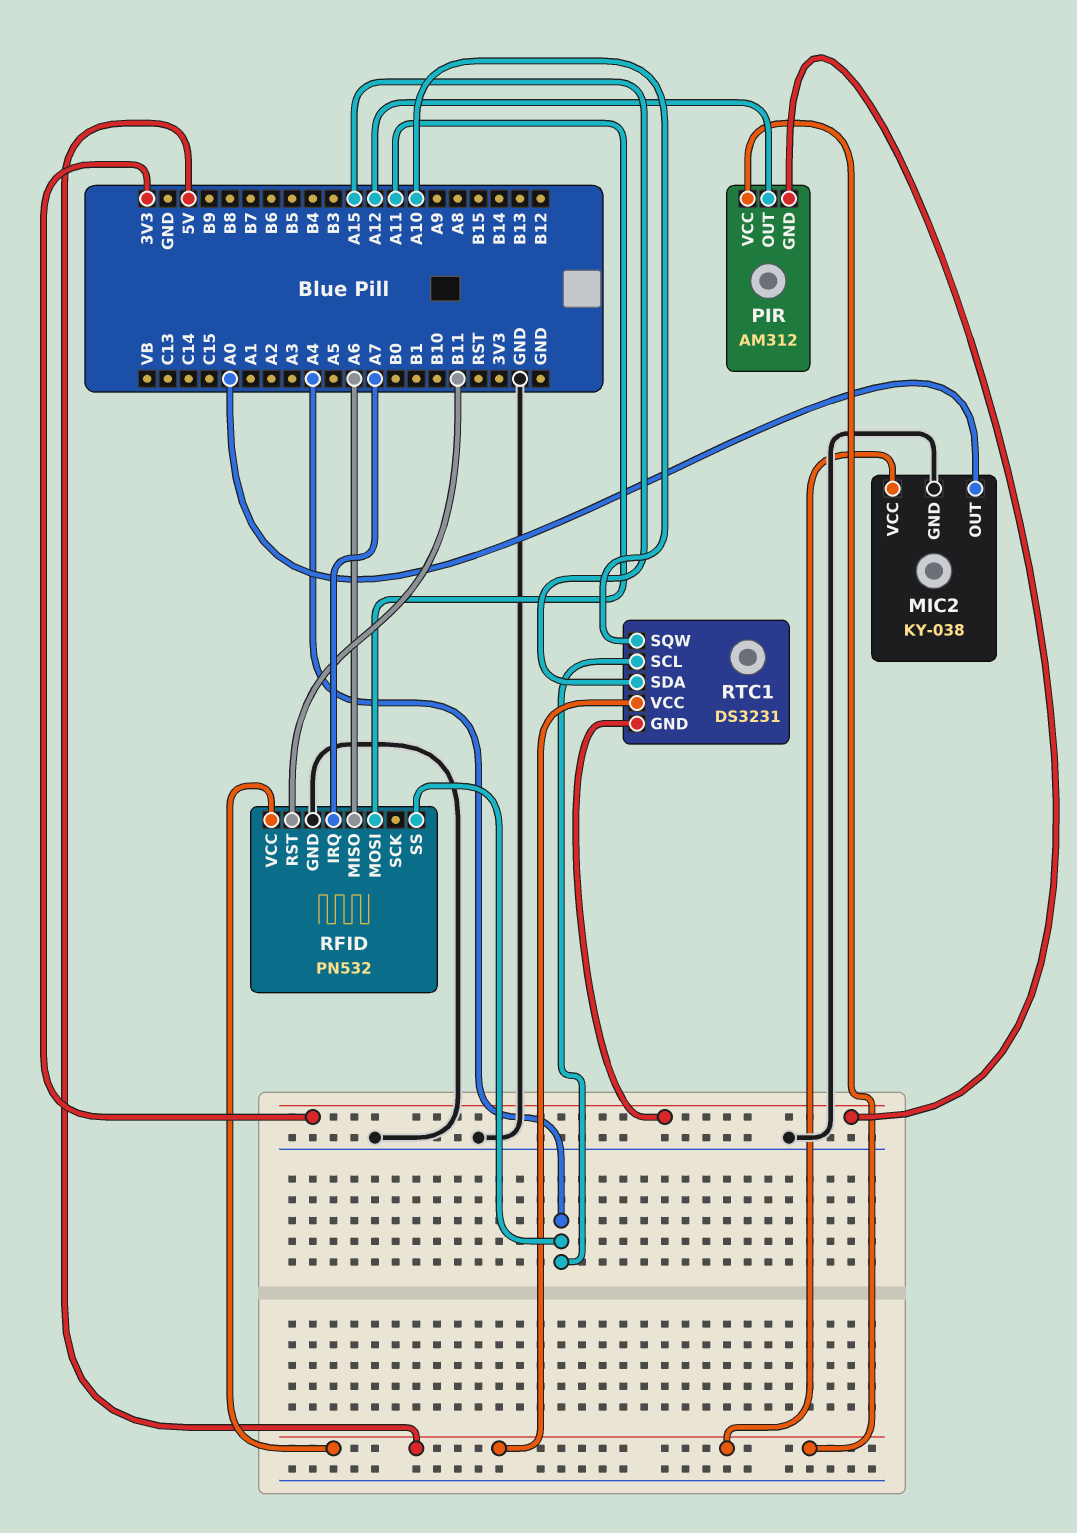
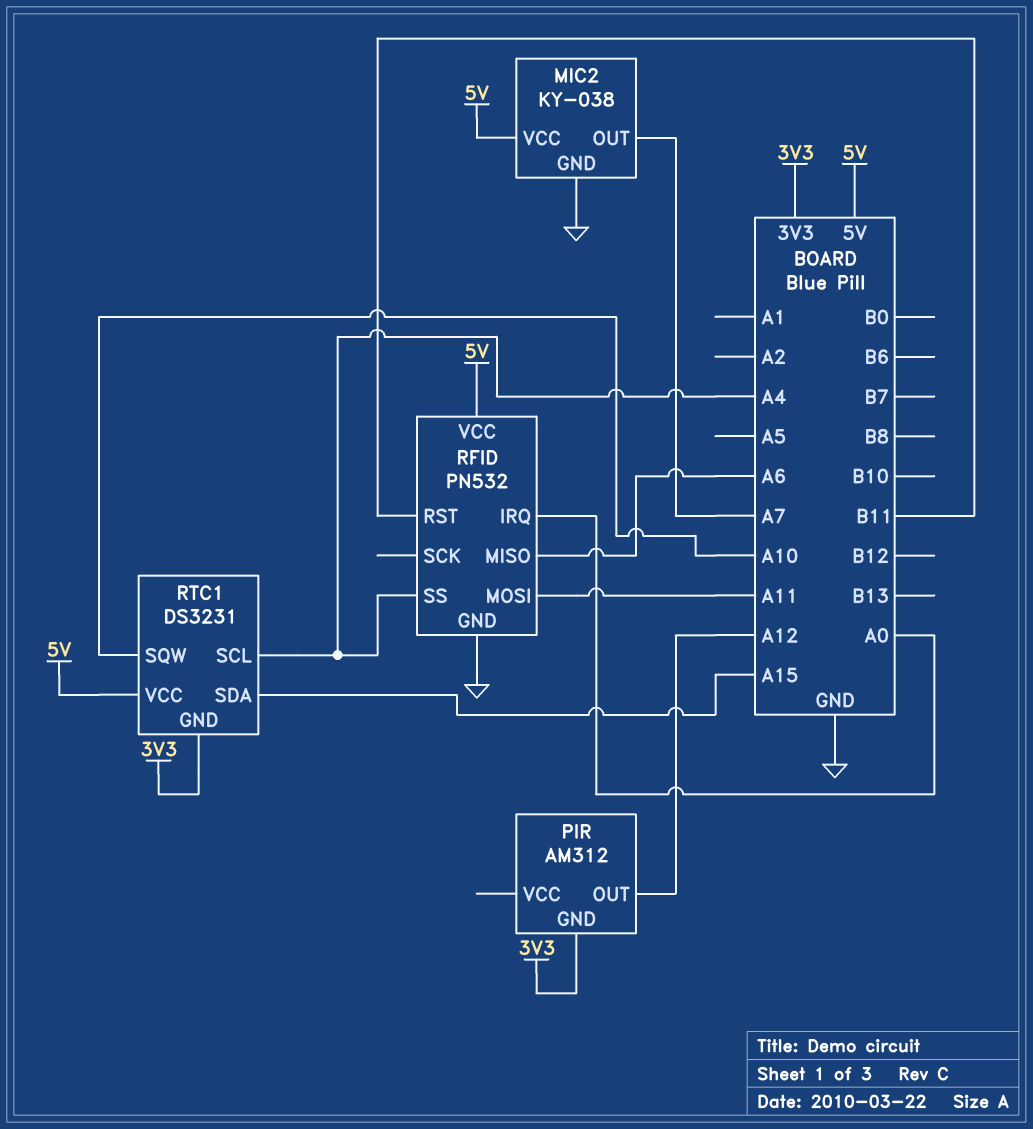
MIC2 pin OUT: A0 -> A7
PIR pin VCC: 5V -> none
RFID pin IRQ: A7 -> A0

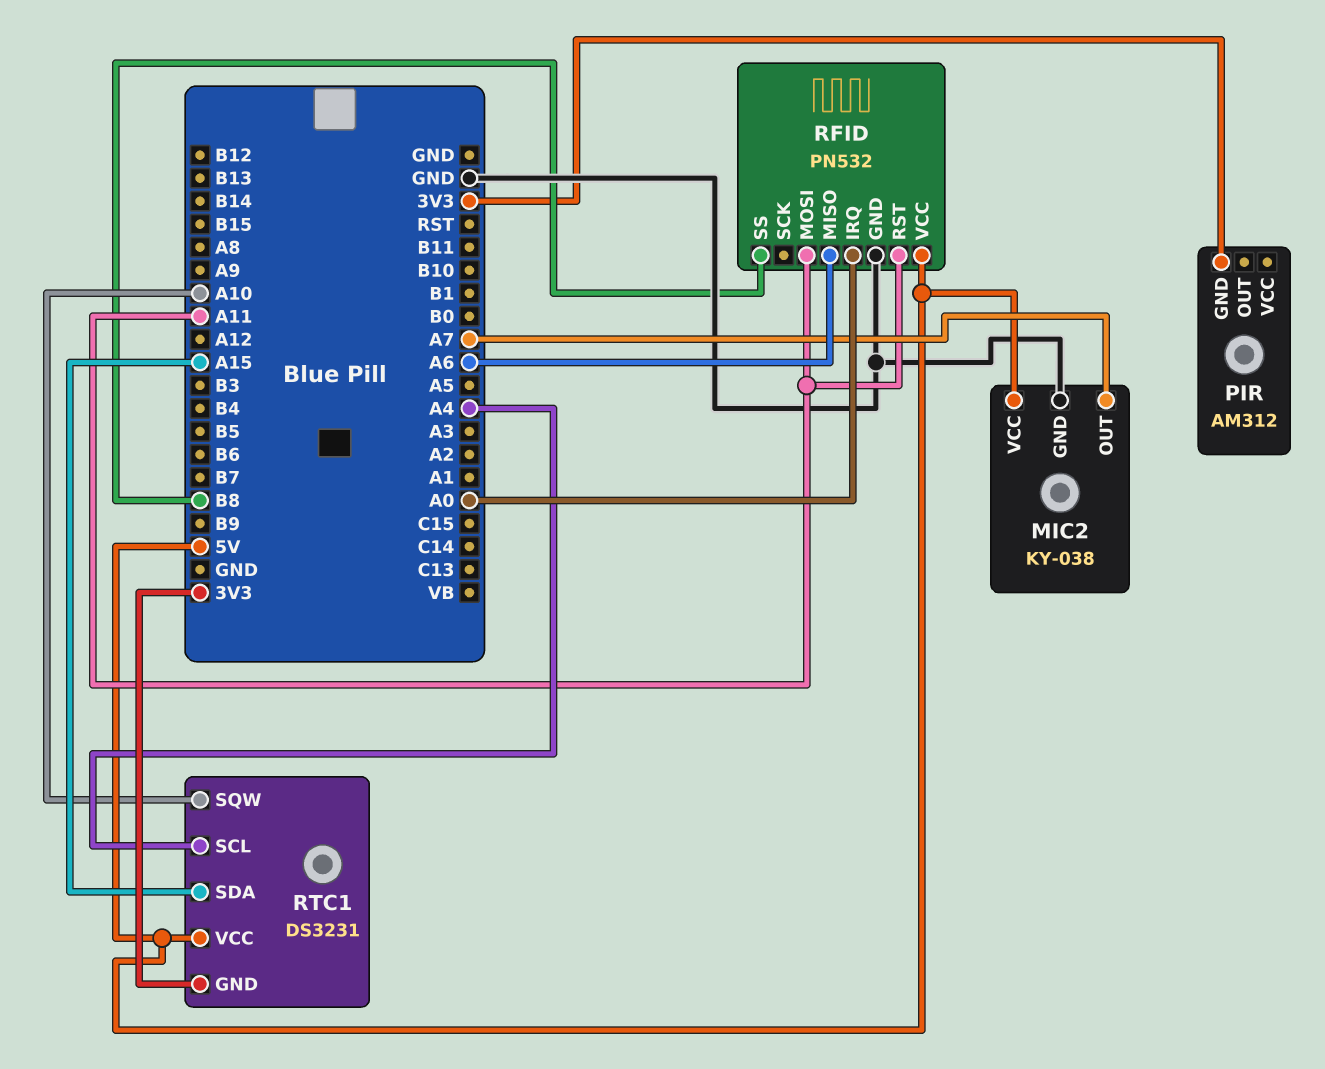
PIR pin OUT: A12 -> none
RFID pin RST: B11 -> A11
RFID pin SS: A4 -> B8

